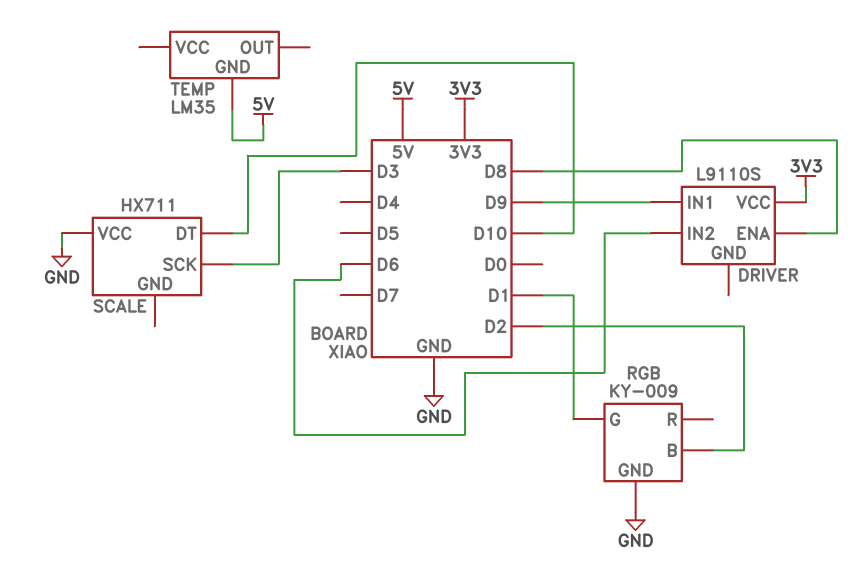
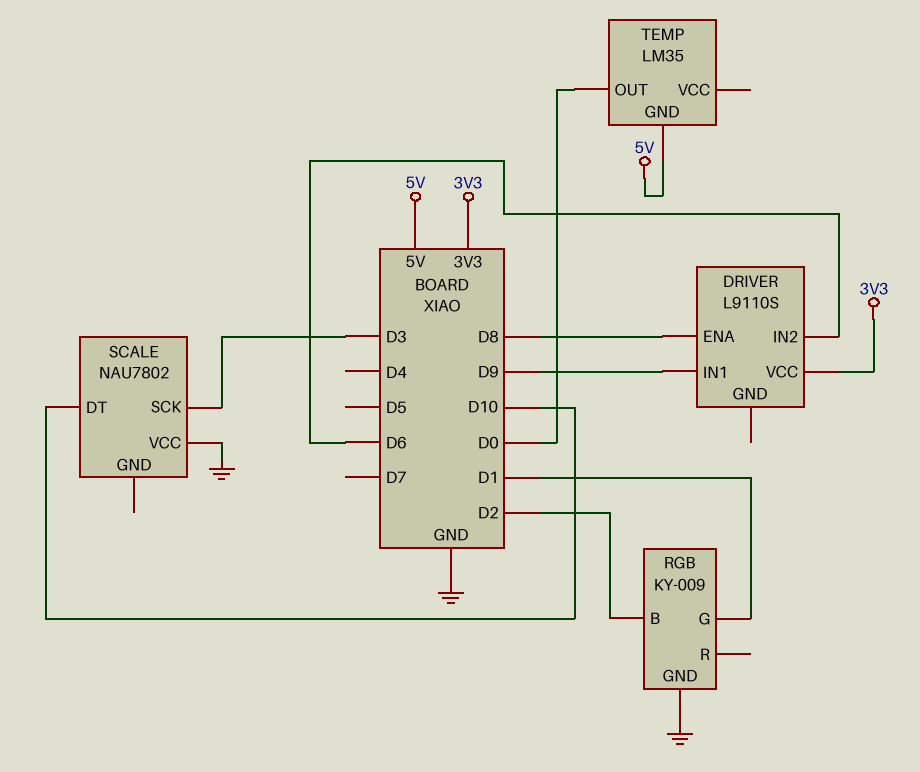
SCALE: HX711 -> NAU7802
TEMP pin OUT: none -> D0

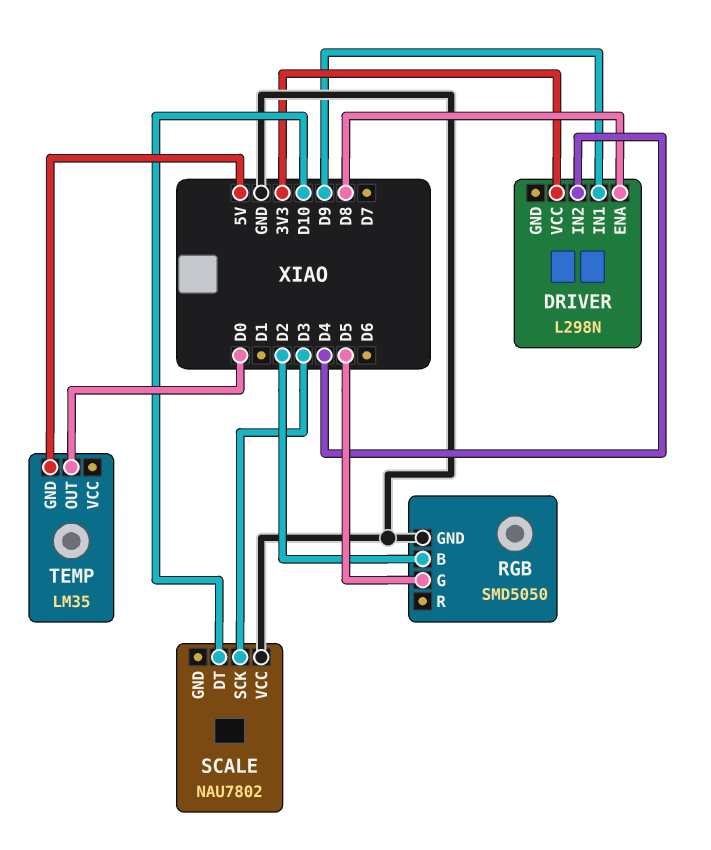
DRIVER: L9110S -> L298N
DRIVER pin IN2: D6 -> D4
RGB: KY-009 -> SMD5050
RGB pin G: D1 -> D5

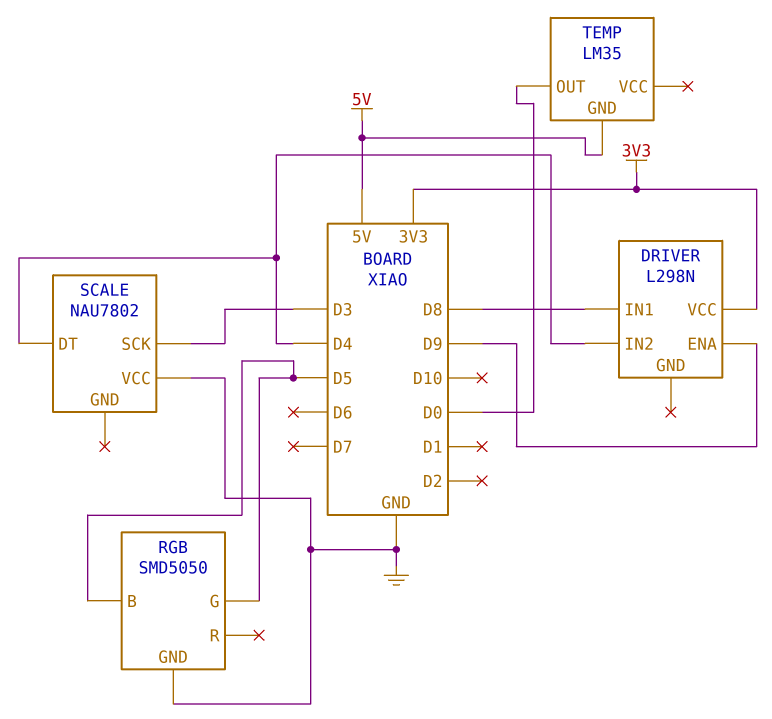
DRIVER pin ENA: D8 -> D9
DRIVER pin IN1: D9 -> D8
RGB pin B: D2 -> D5
SCALE pin DT: D10 -> D4

